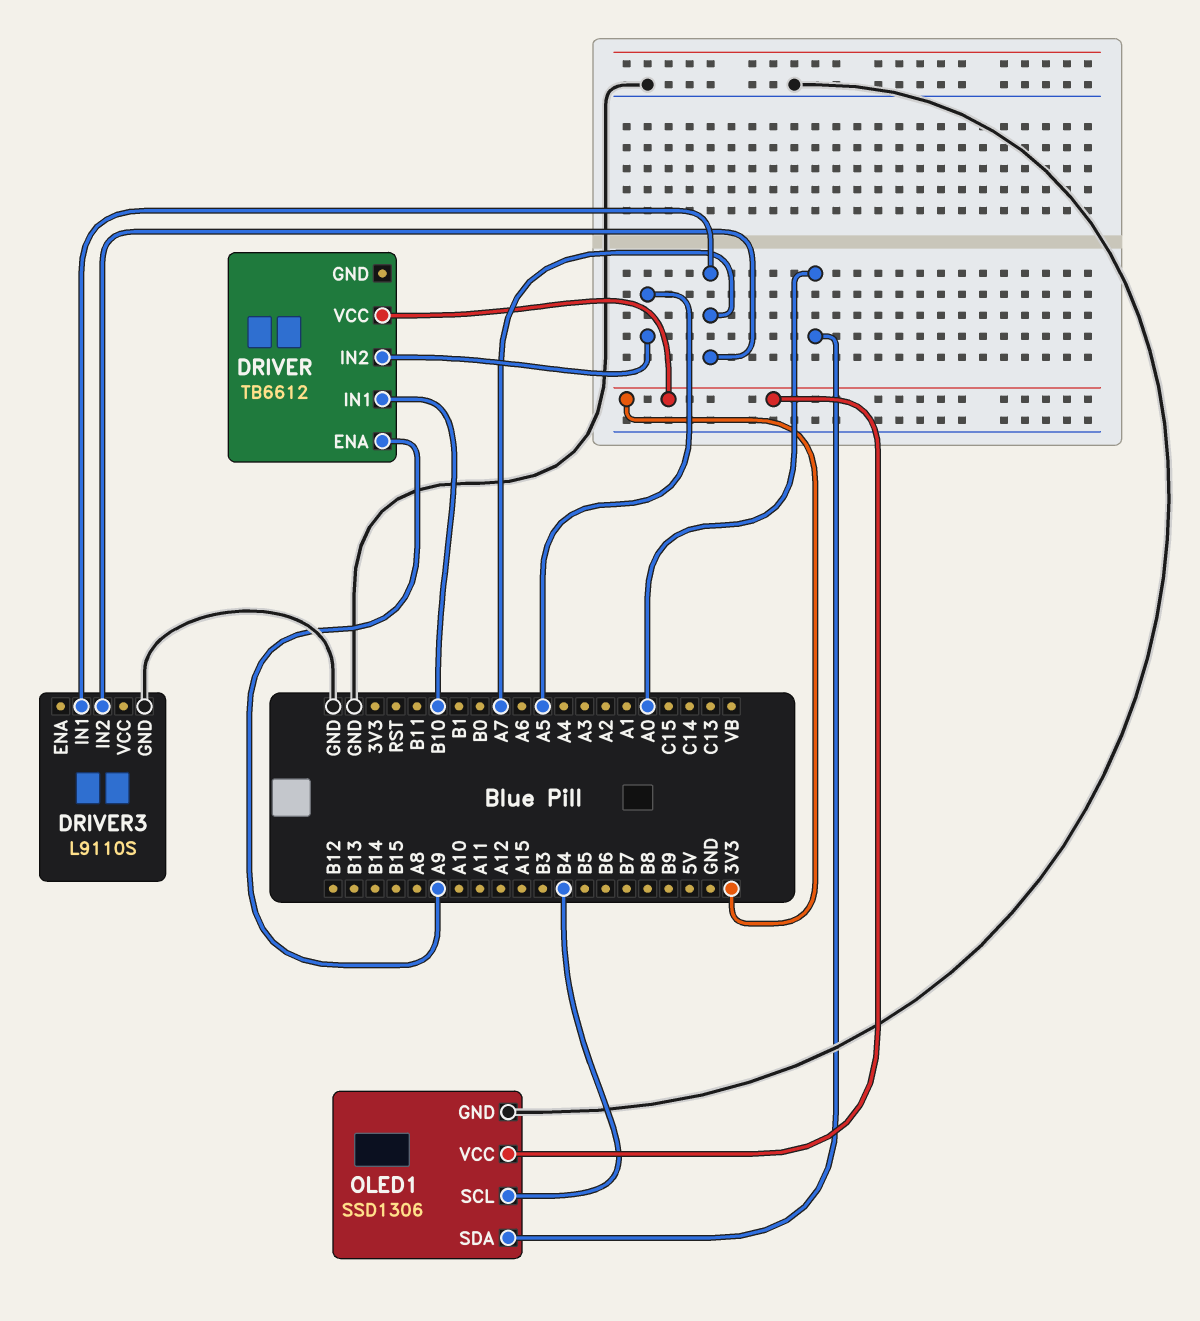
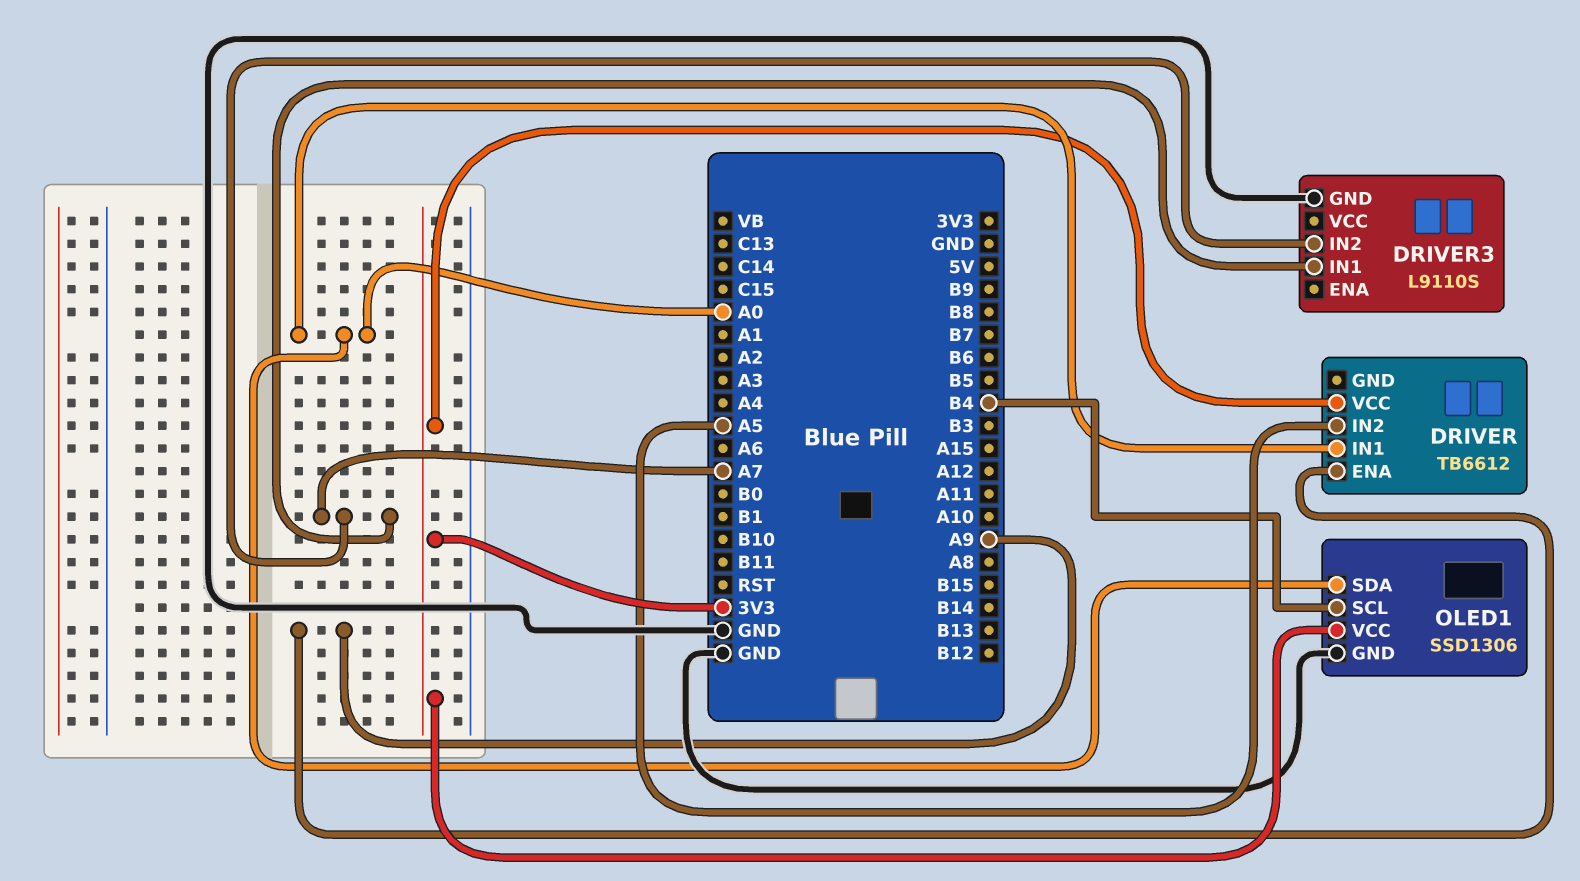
DRIVER pin IN1: B10 -> A0

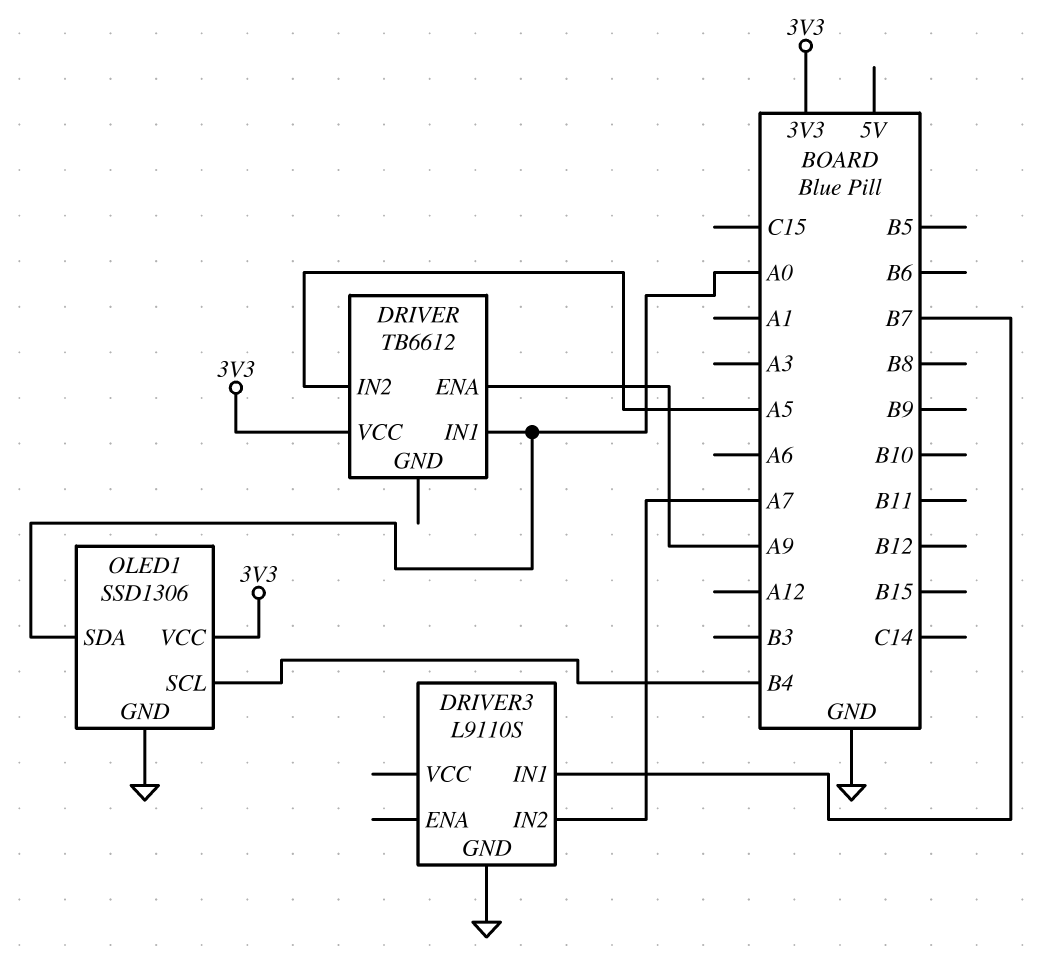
DRIVER3 pin IN1: A7 -> B7

